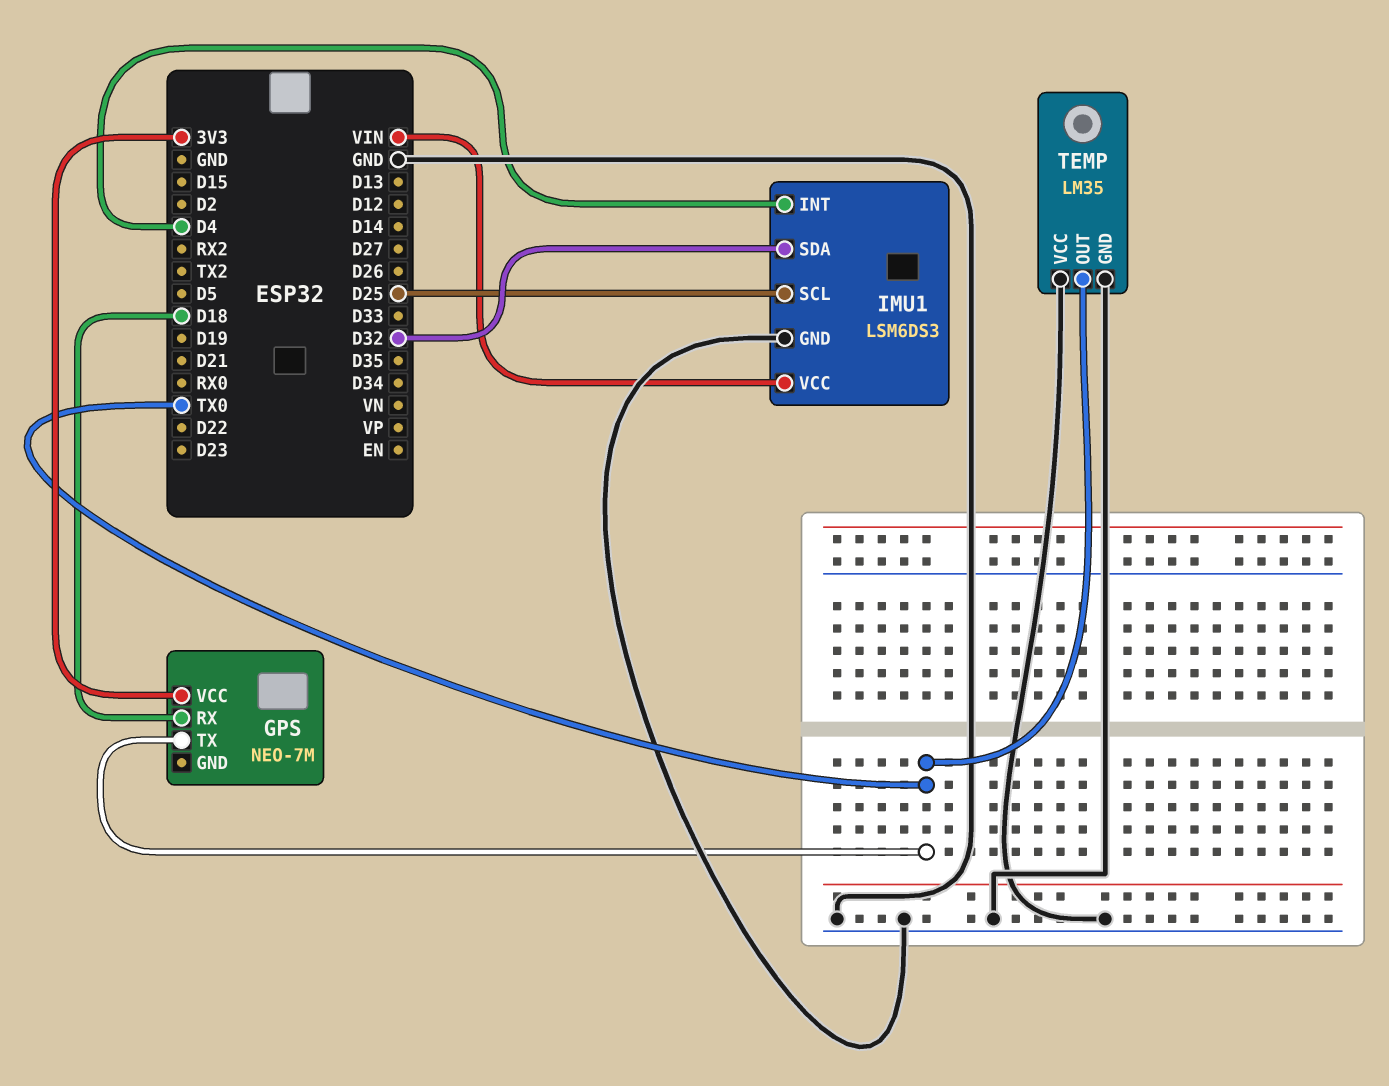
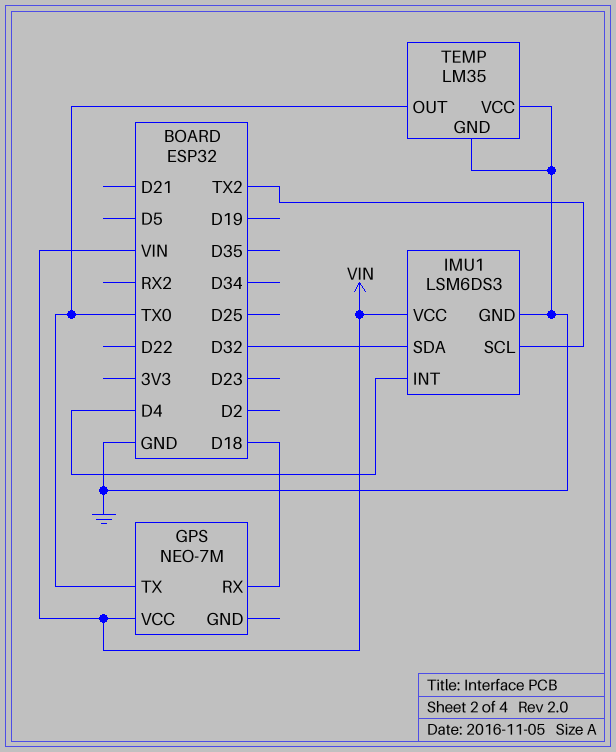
GPS pin VCC: 3V3 -> VIN
IMU1 pin SCL: D25 -> TX2

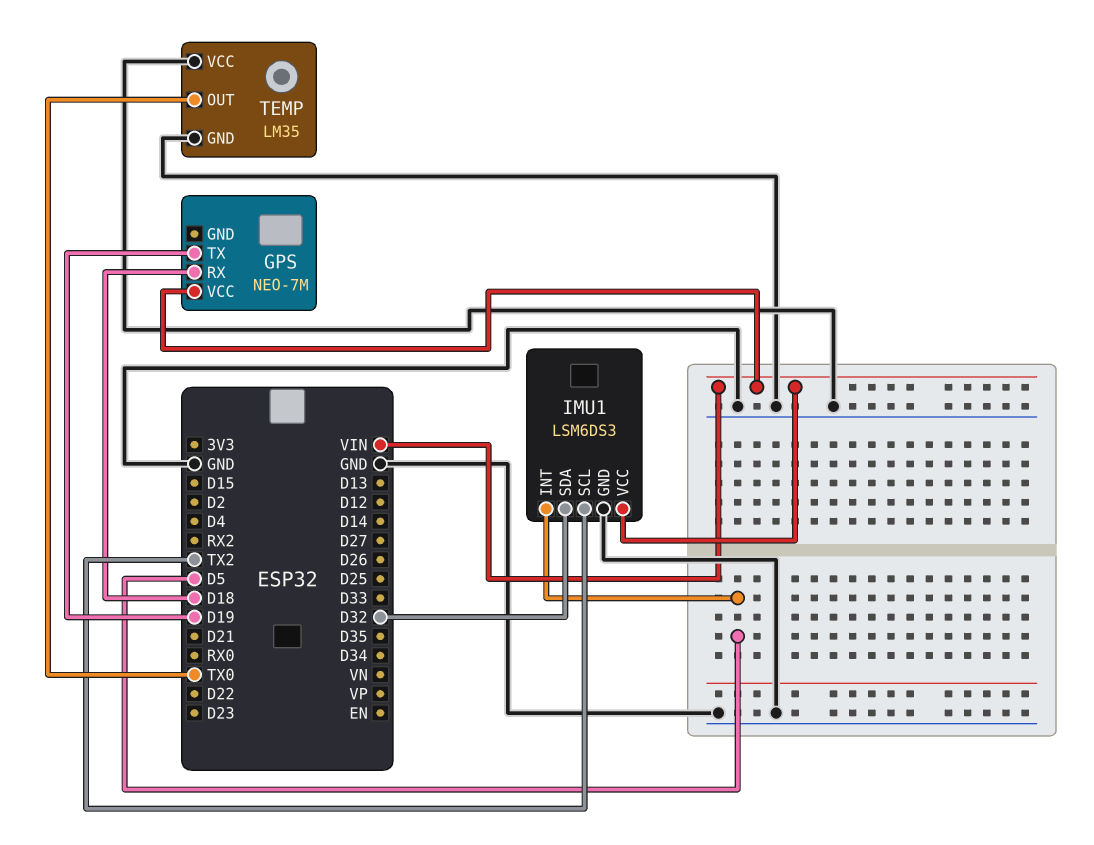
GPS pin TX: TX0 -> D19
IMU1 pin INT: D4 -> D5

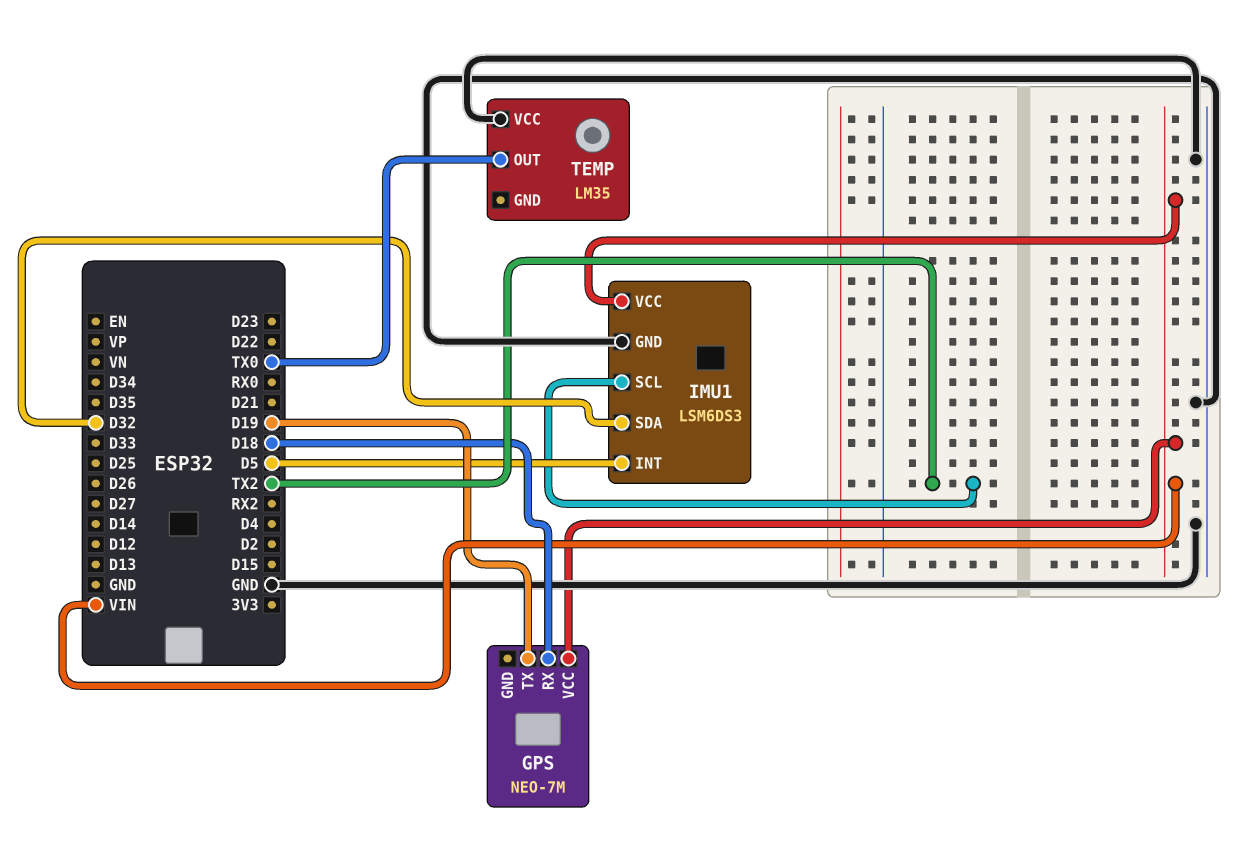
TEMP pin GND: GND -> none

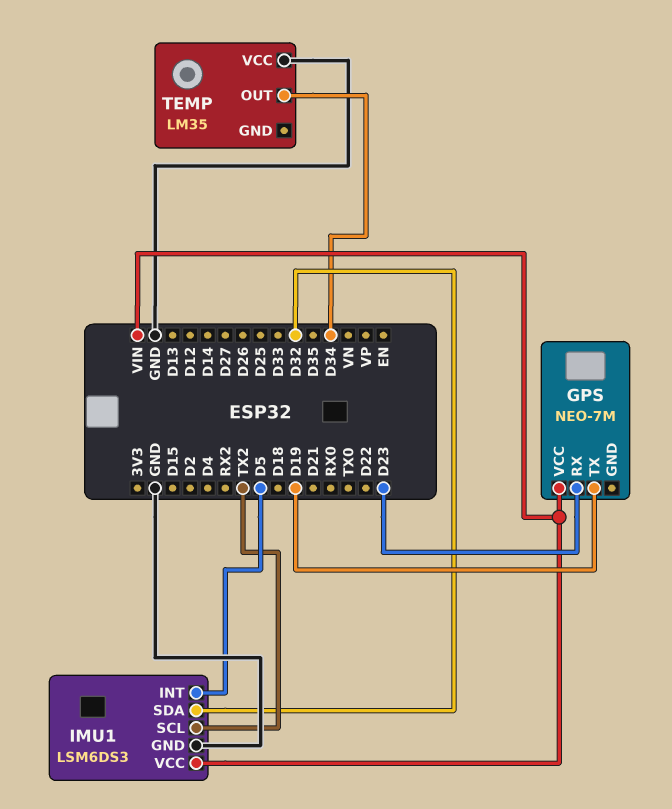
GPS pin RX: D18 -> D23
TEMP pin OUT: TX0 -> D34

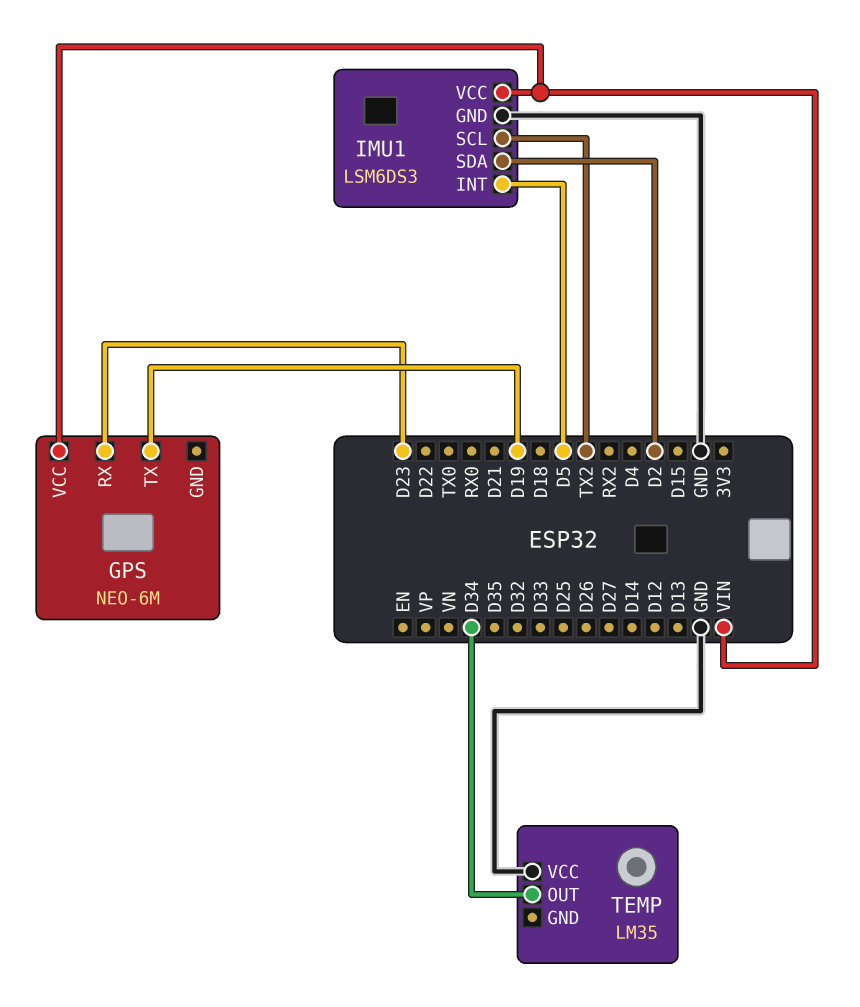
GPS: NEO-7M -> NEO-6M
IMU1 pin SDA: D32 -> D2

